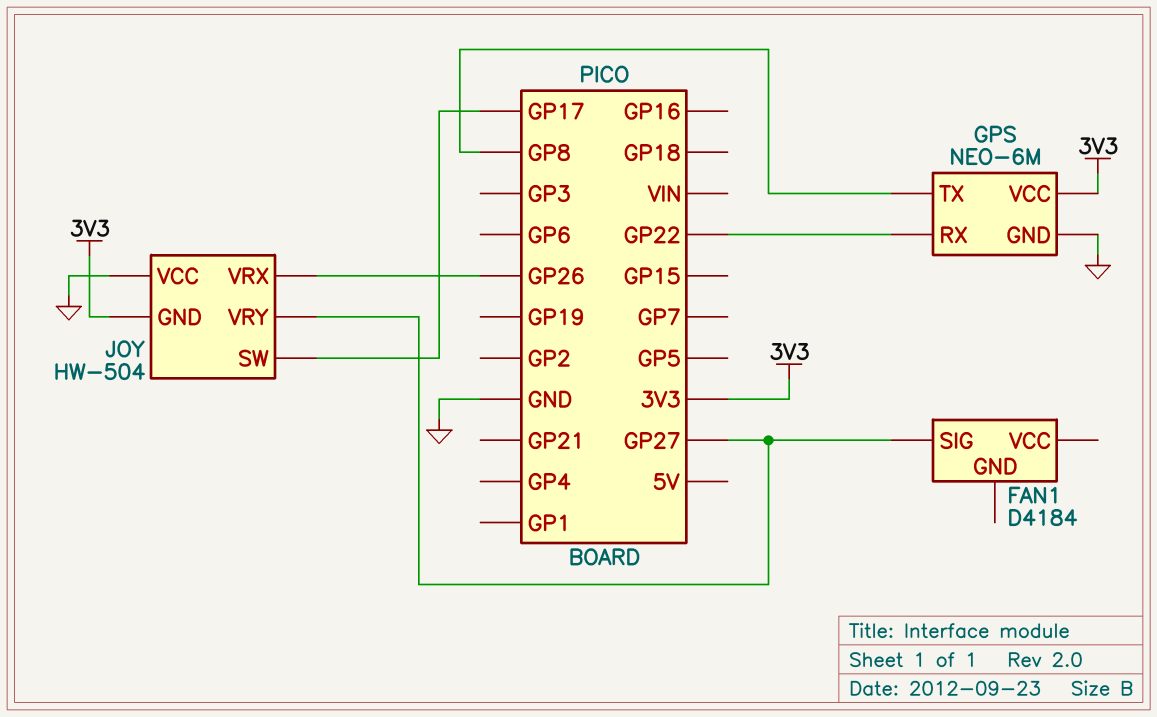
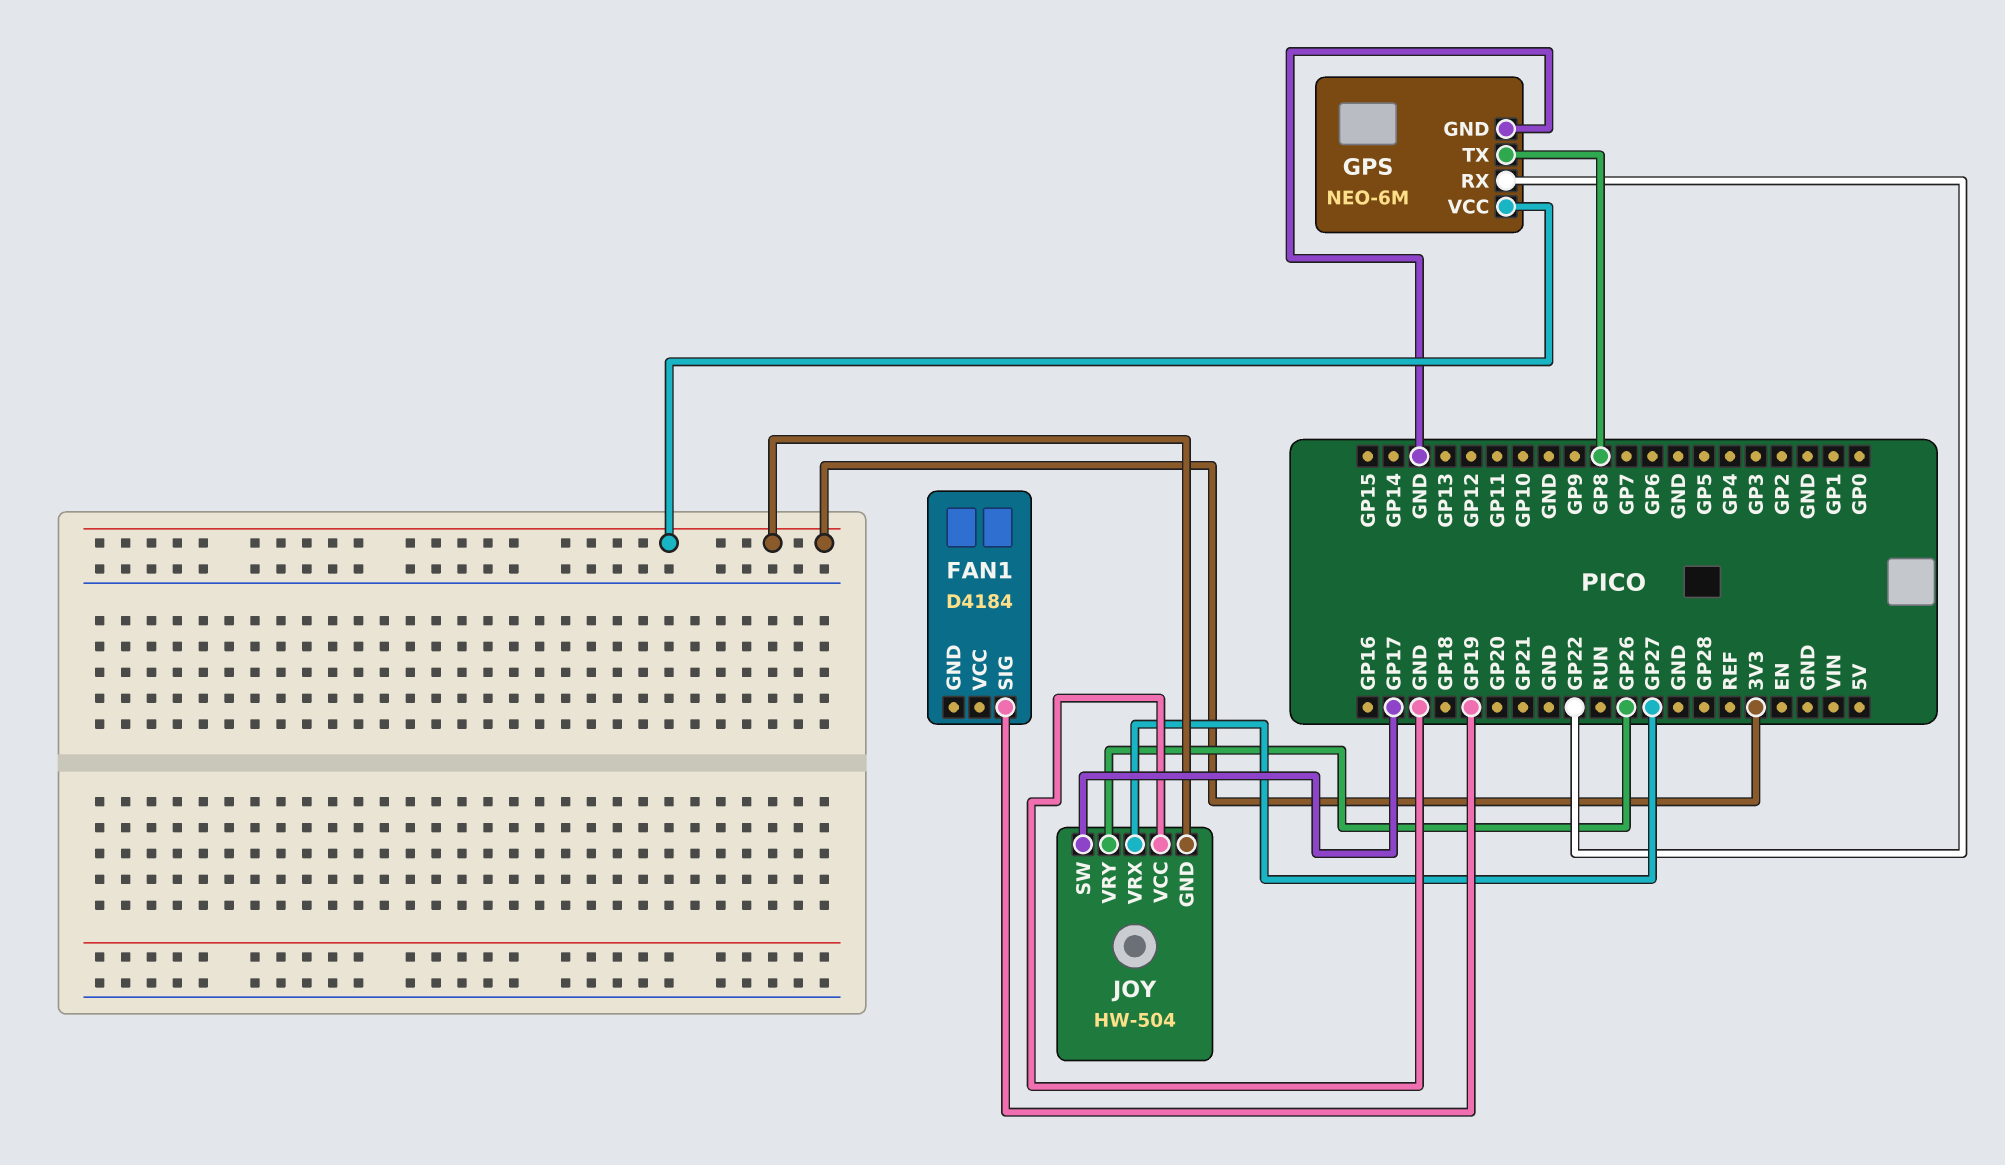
FAN1 pin SIG: GP27 -> GP19
JOY pin VRX: GP26 -> GP27
JOY pin VRY: GP27 -> GP26

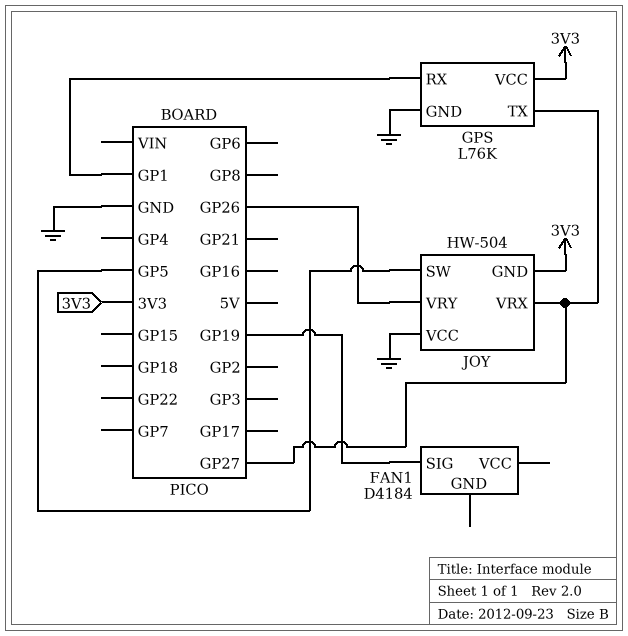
GPS: NEO-6M -> L76K
GPS pin RX: GP22 -> GP1
GPS pin TX: GP8 -> GP27
JOY pin SW: GP17 -> GP5

